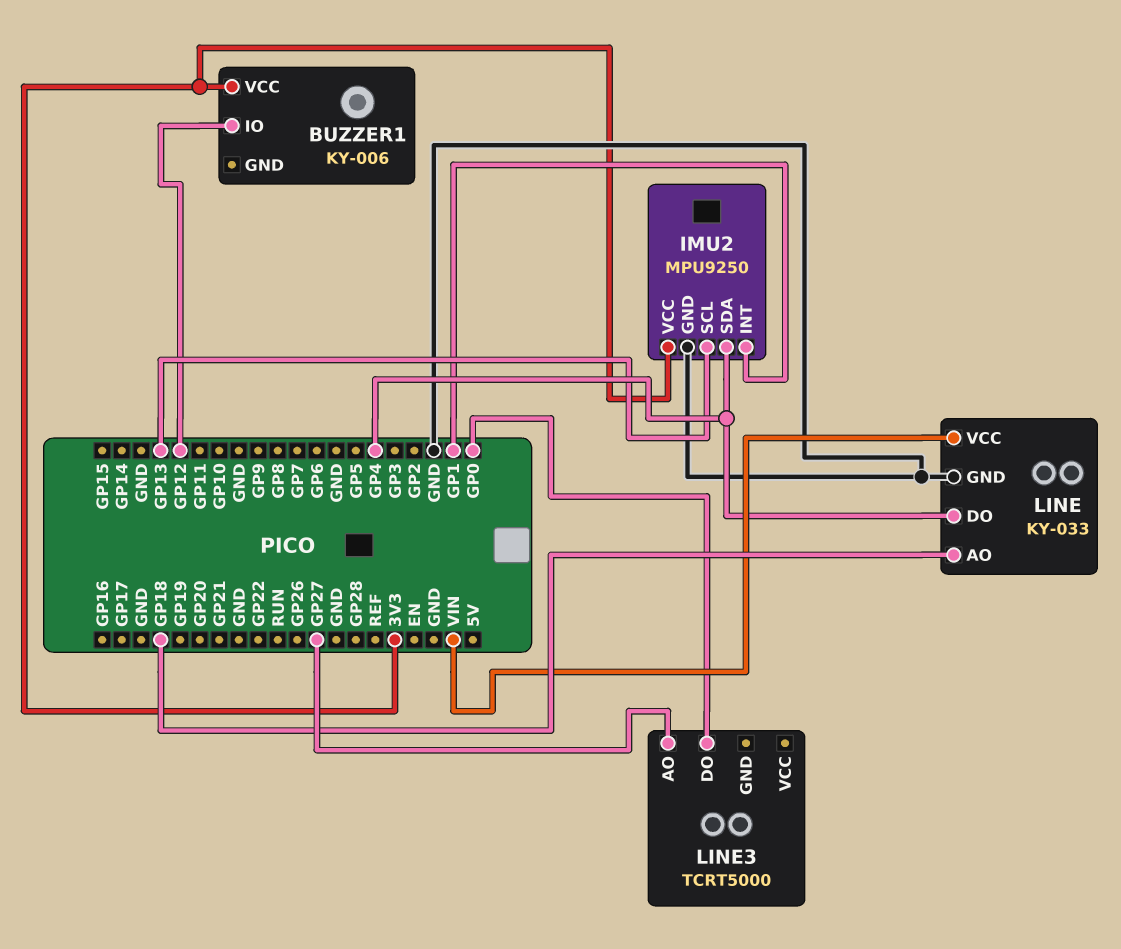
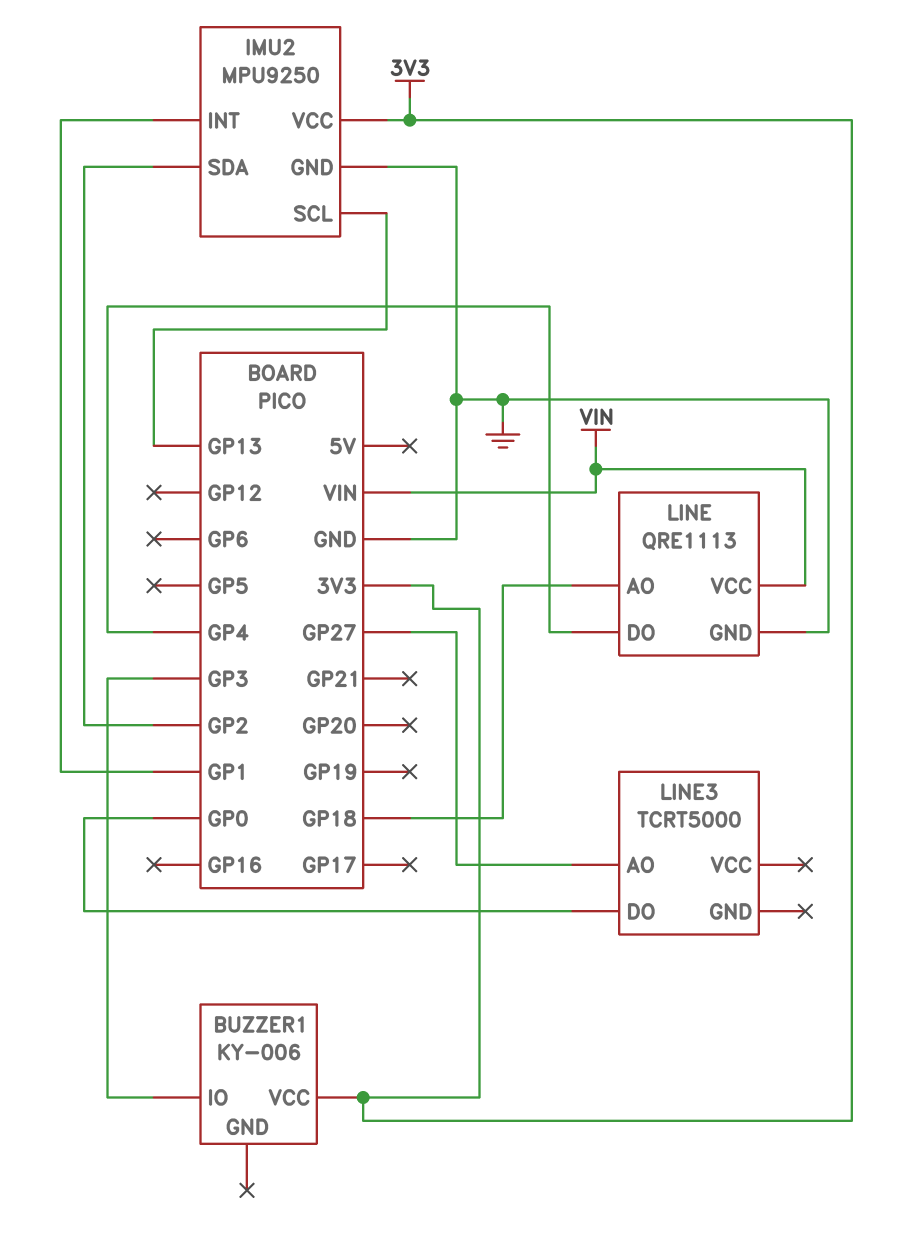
BUZZER1 pin IO: GP12 -> GP3
IMU2 pin SDA: GP4 -> GP2
LINE: KY-033 -> QRE1113

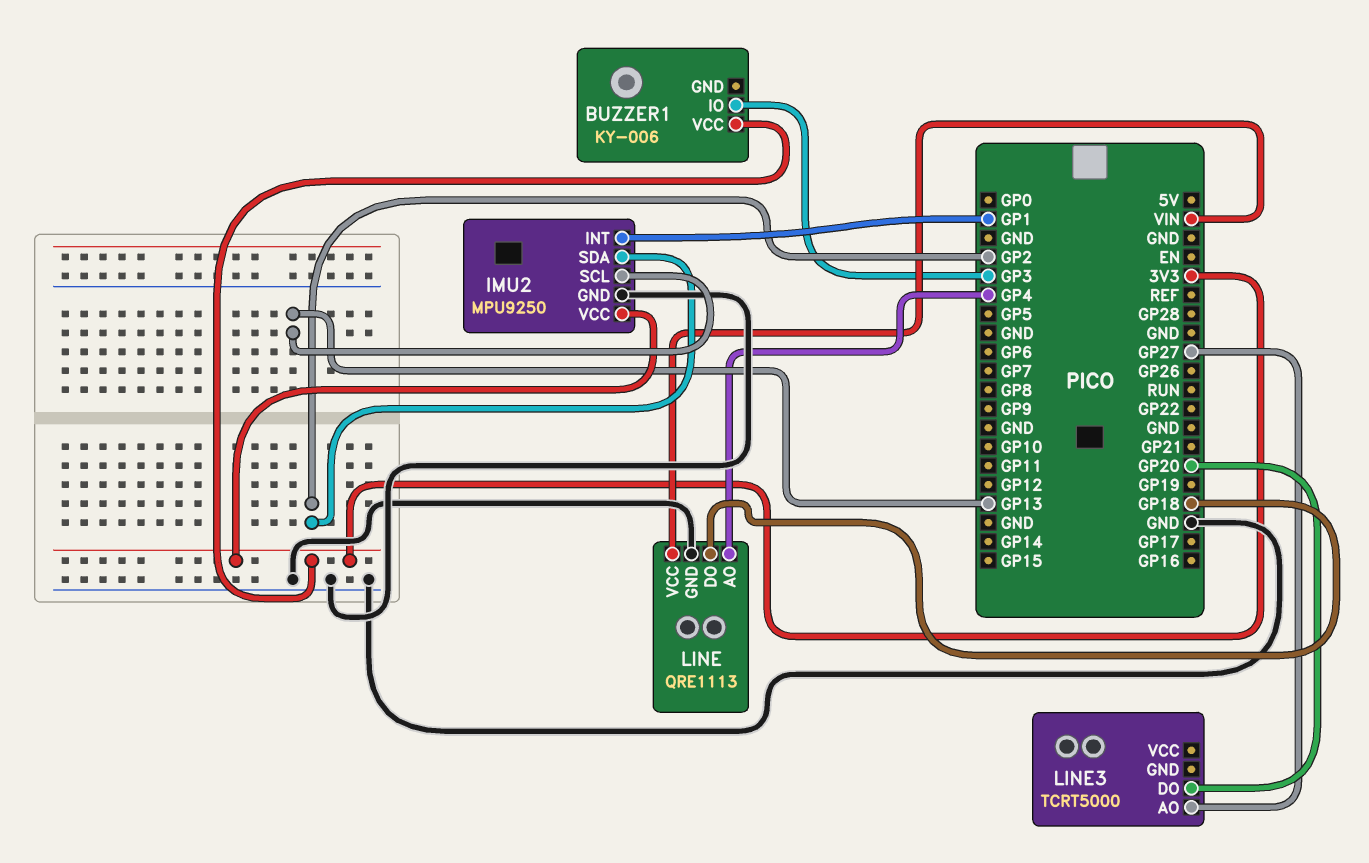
LINE pin AO: GP18 -> GP4
LINE pin DO: GP4 -> GP18
LINE3 pin DO: GP0 -> GP20

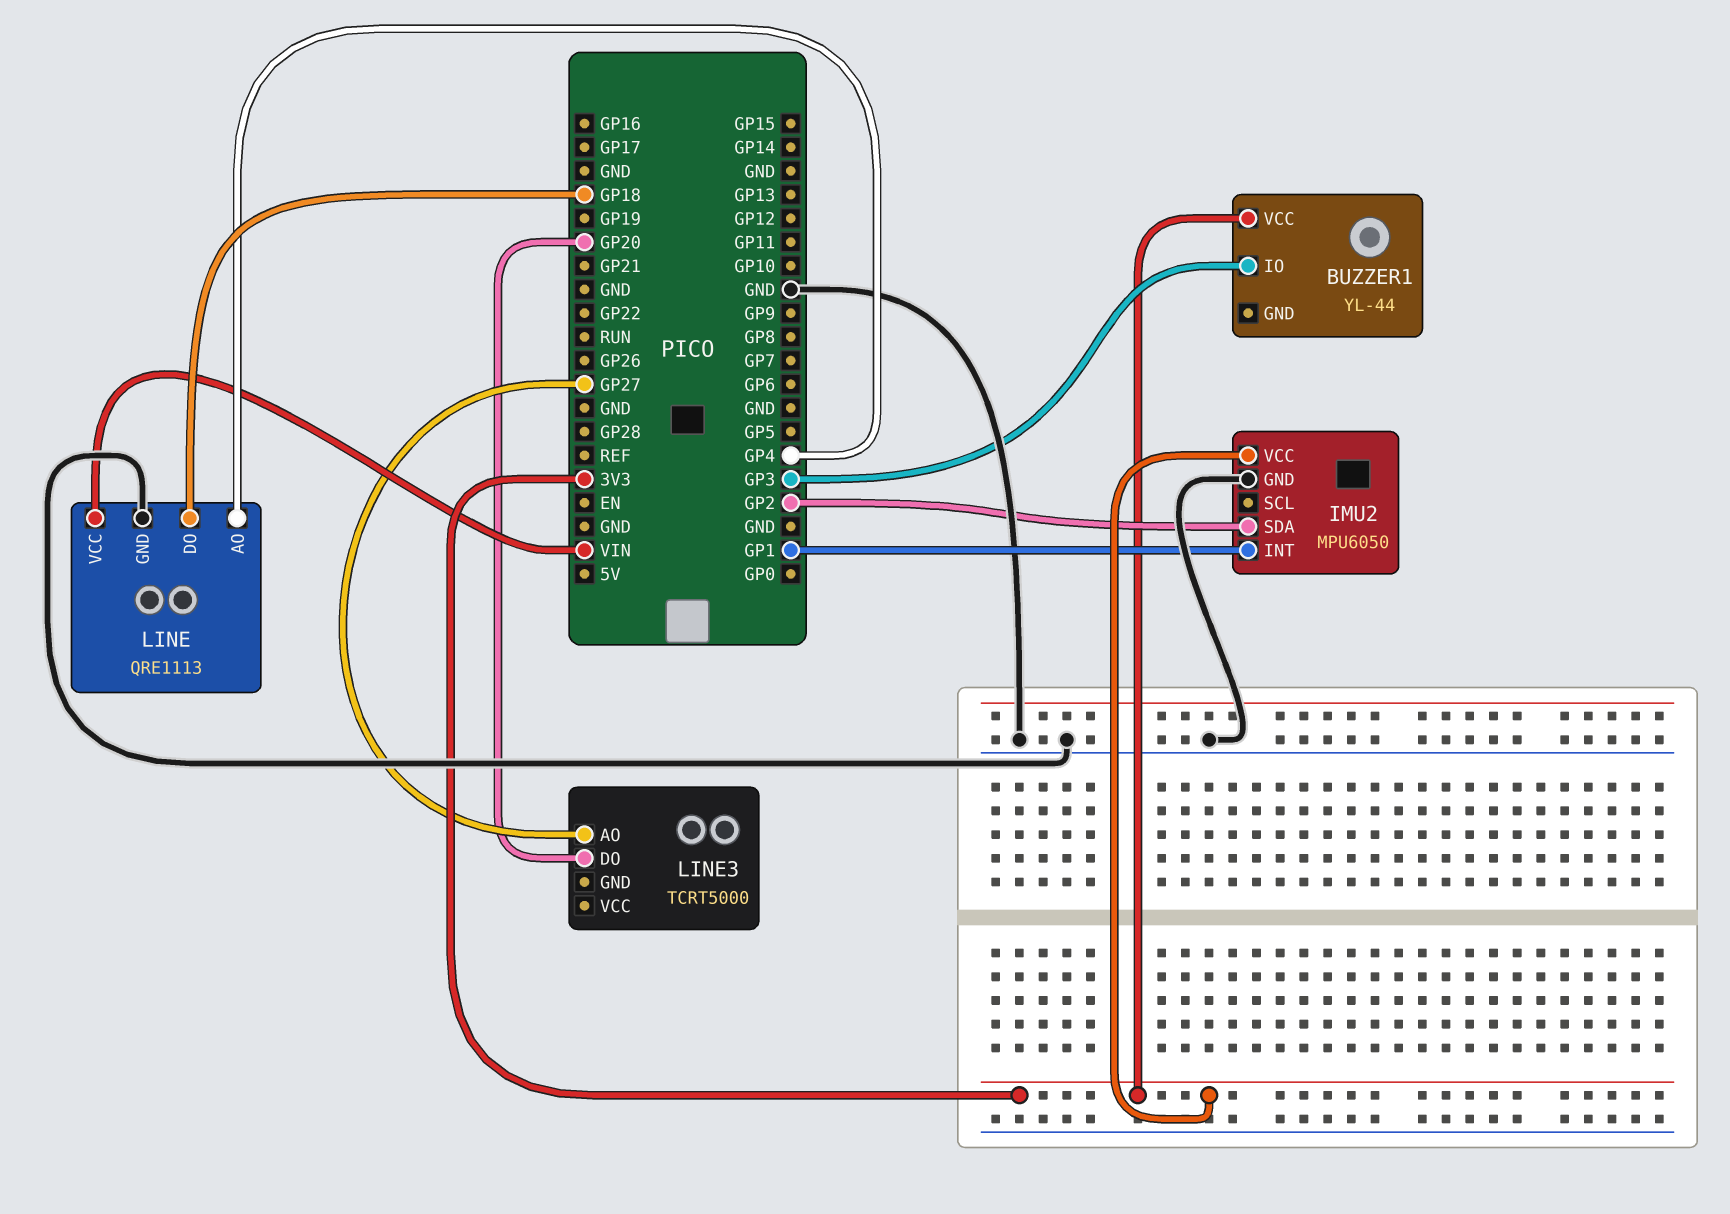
BUZZER1: KY-006 -> YL-44
IMU2: MPU9250 -> MPU6050
IMU2 pin SCL: GP13 -> none

